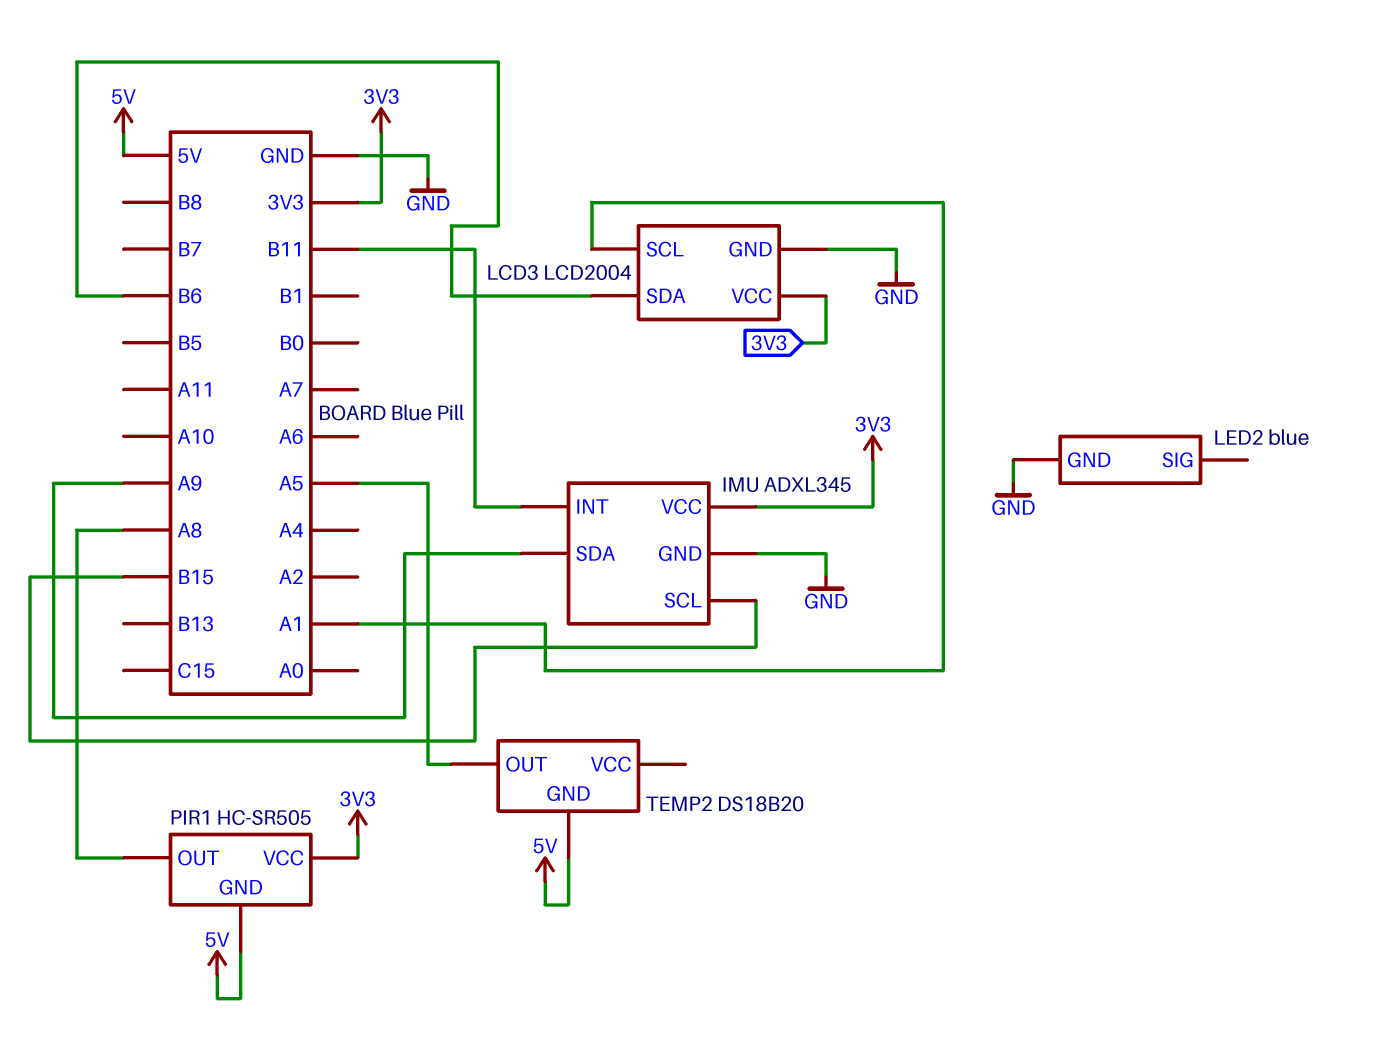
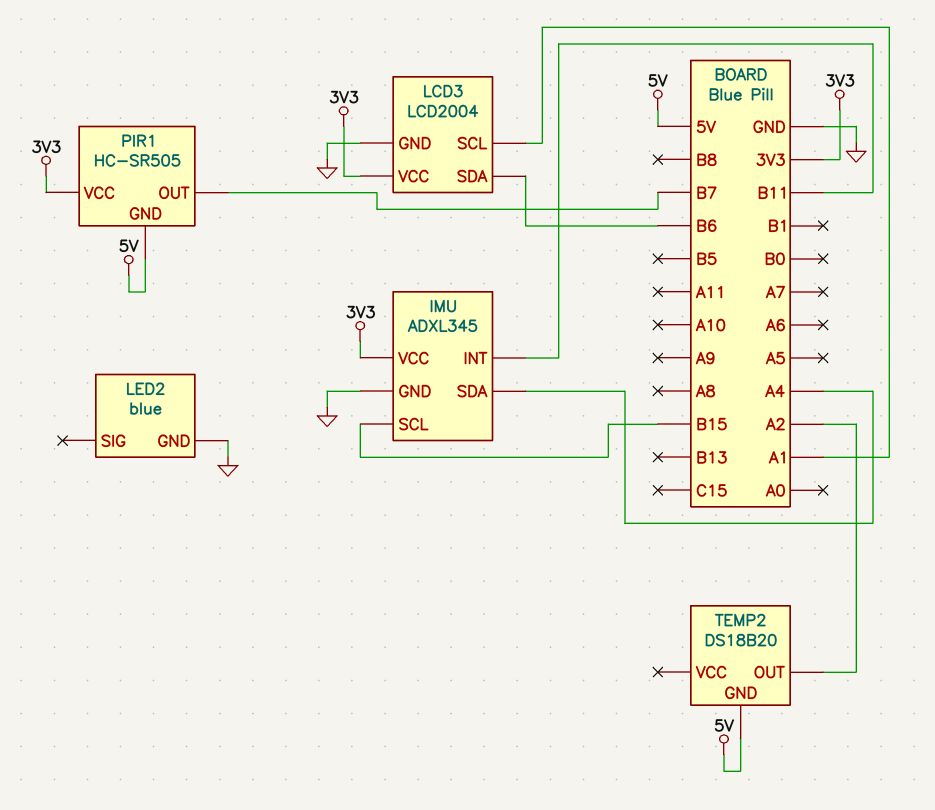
IMU pin SDA: A9 -> A4
PIR1 pin OUT: A8 -> B7
TEMP2 pin OUT: A5 -> A2

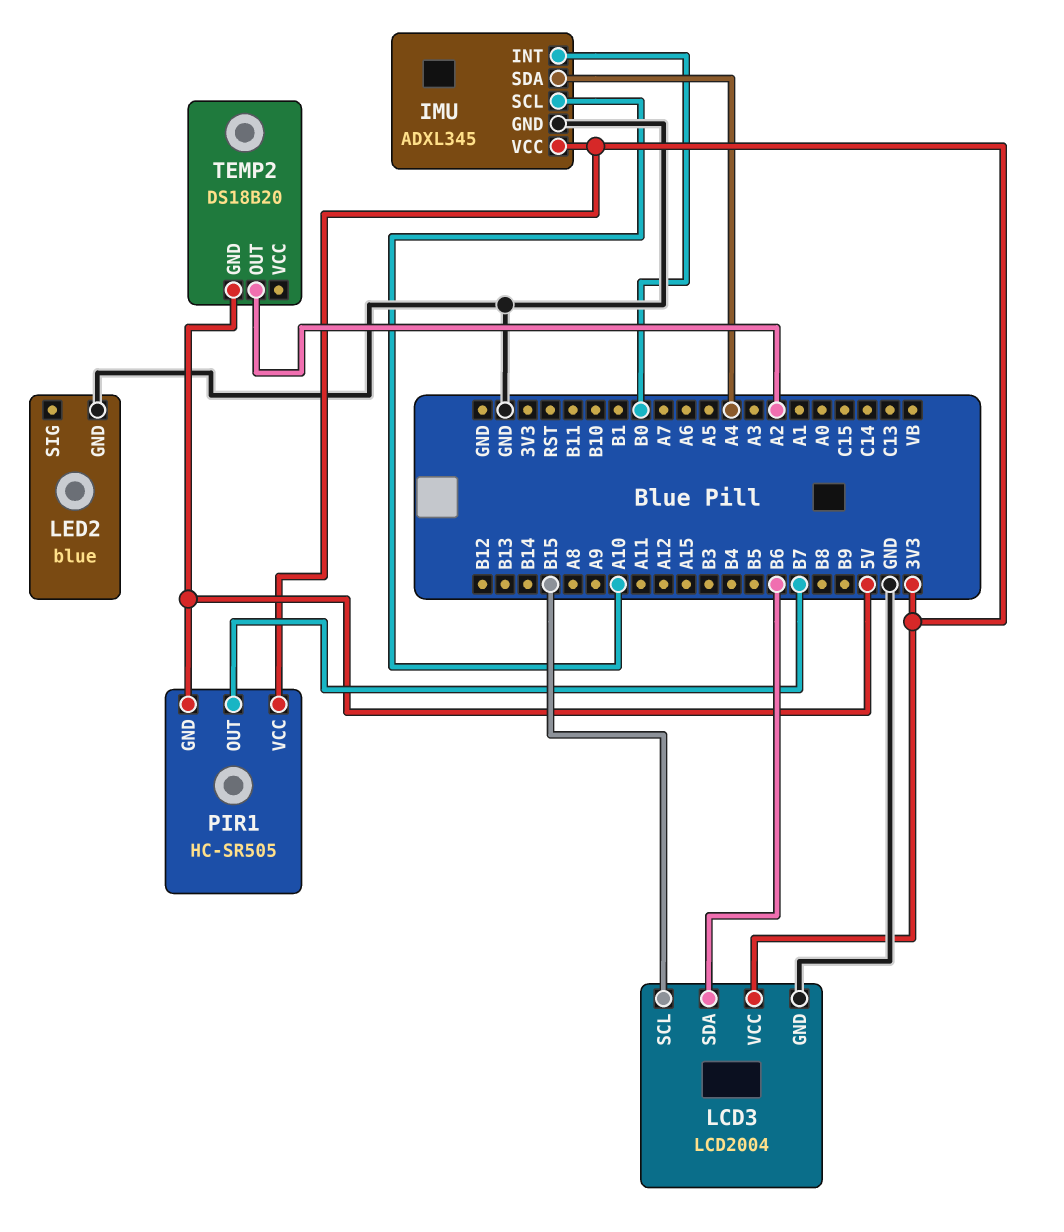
IMU pin INT: B11 -> B0
IMU pin SCL: B15 -> A10
LCD3 pin SCL: A1 -> B15

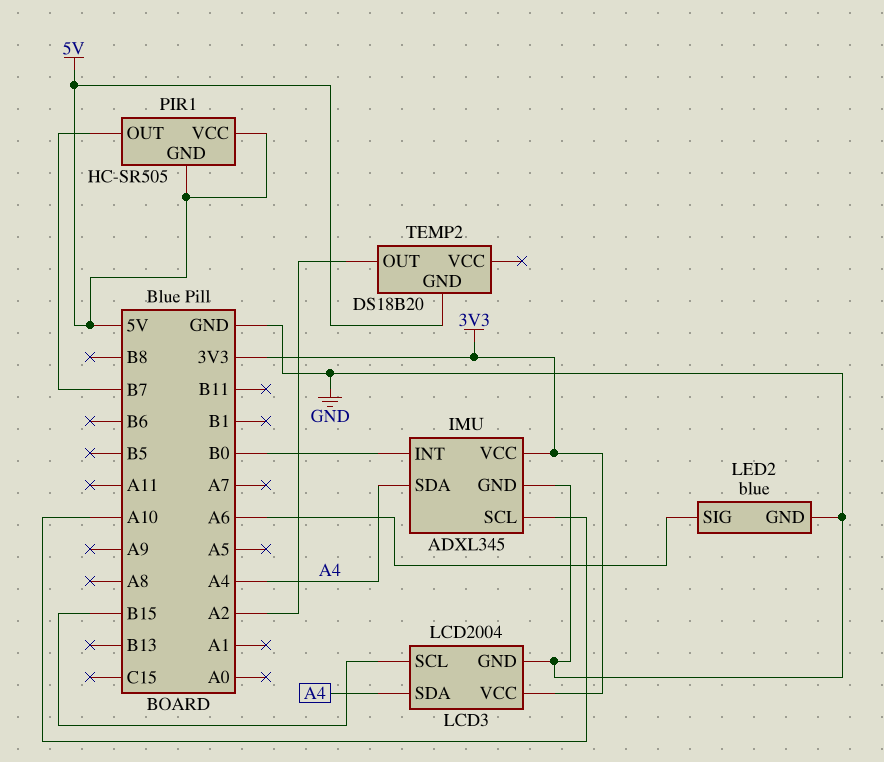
LCD3 pin SDA: B6 -> A4
LED2 pin SIG: none -> A6
PIR1 pin VCC: 3V3 -> 5V

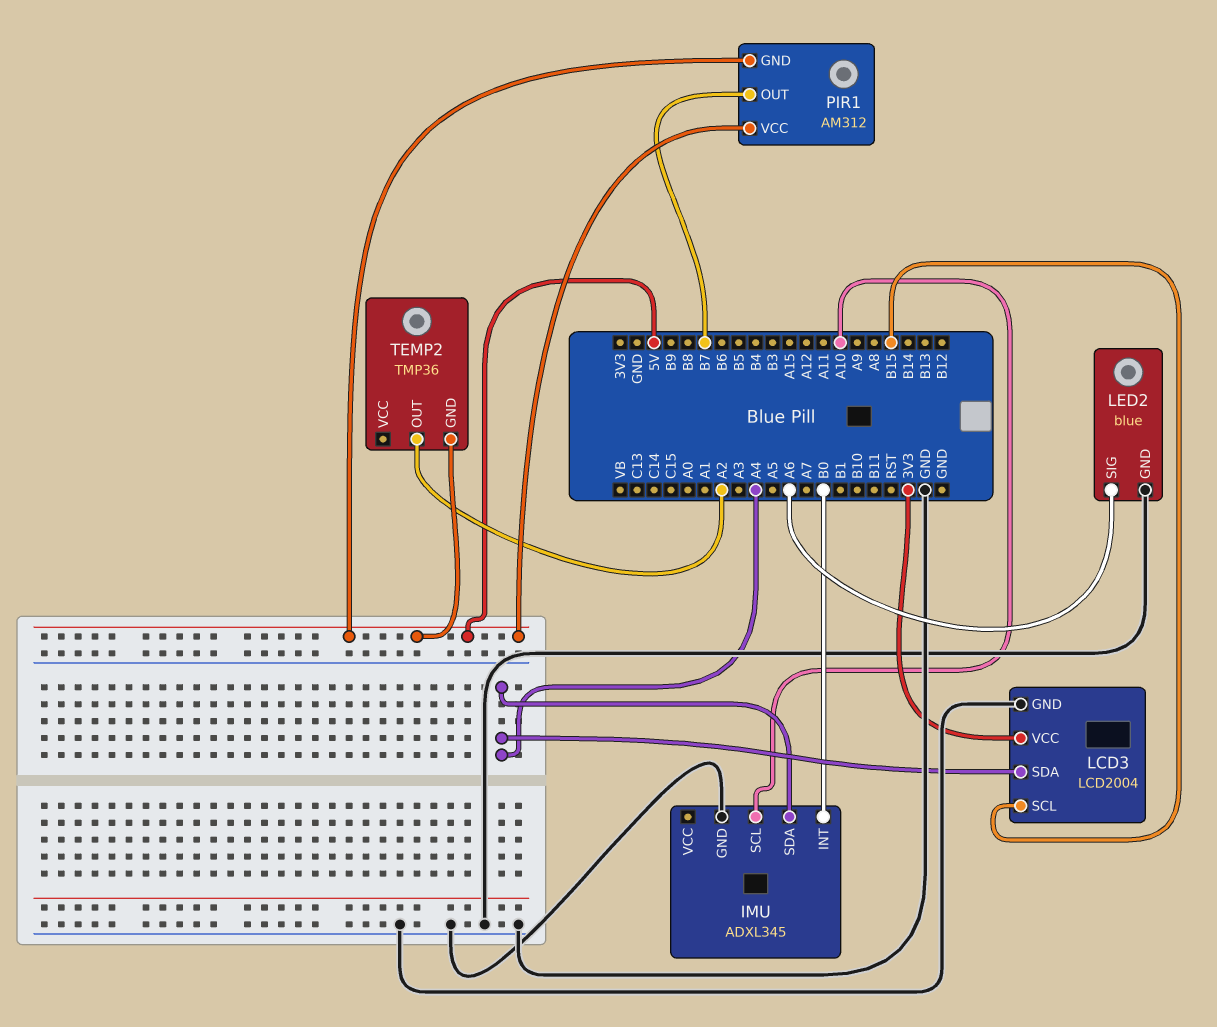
IMU pin VCC: 3V3 -> none
PIR1: HC-SR505 -> AM312
TEMP2: DS18B20 -> TMP36

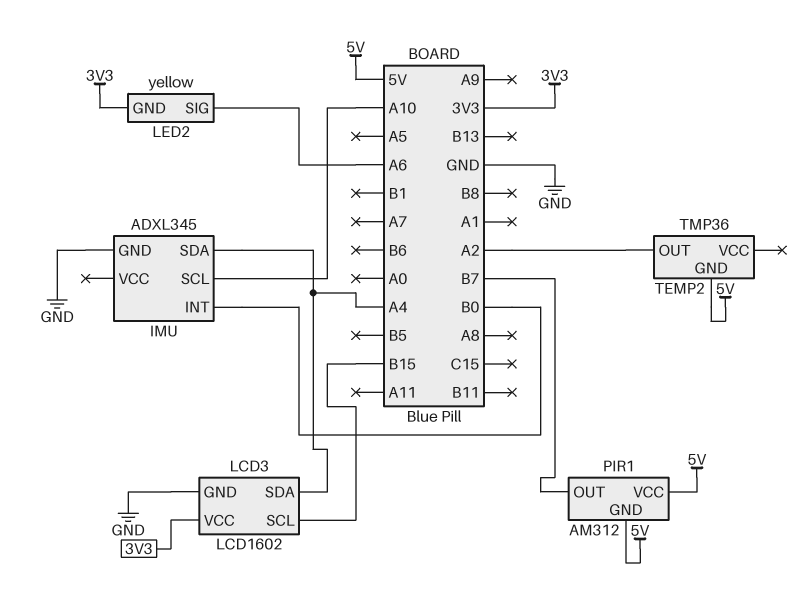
LCD3: LCD2004 -> LCD1602
LED2: blue -> yellow
LED2 pin GND: GND -> 3V3

